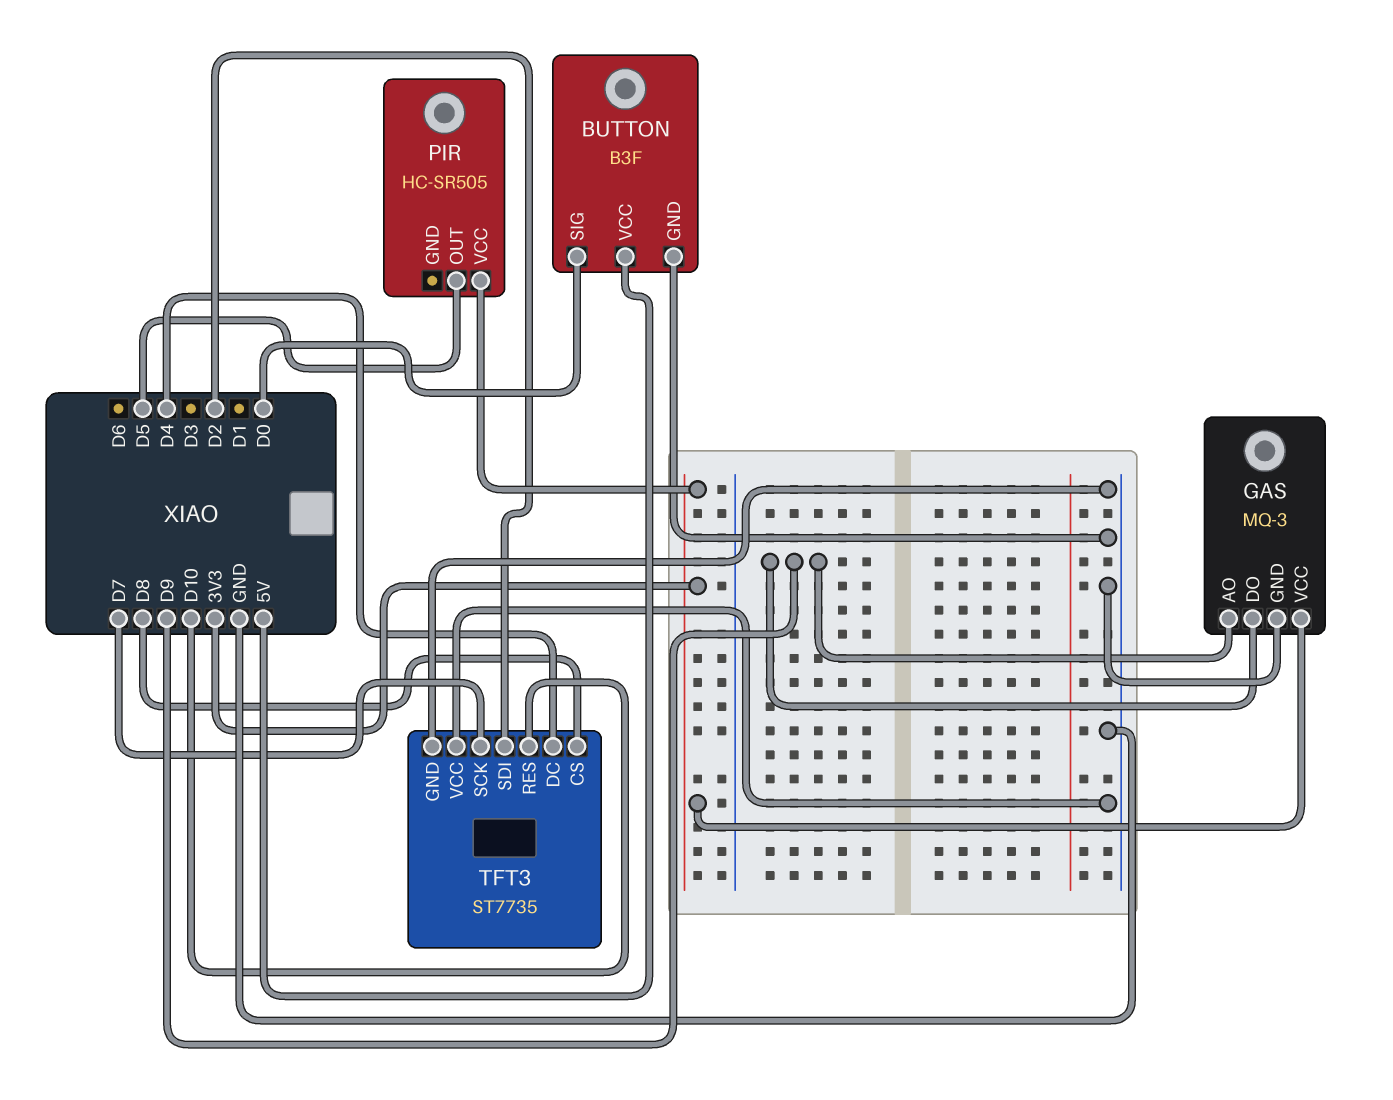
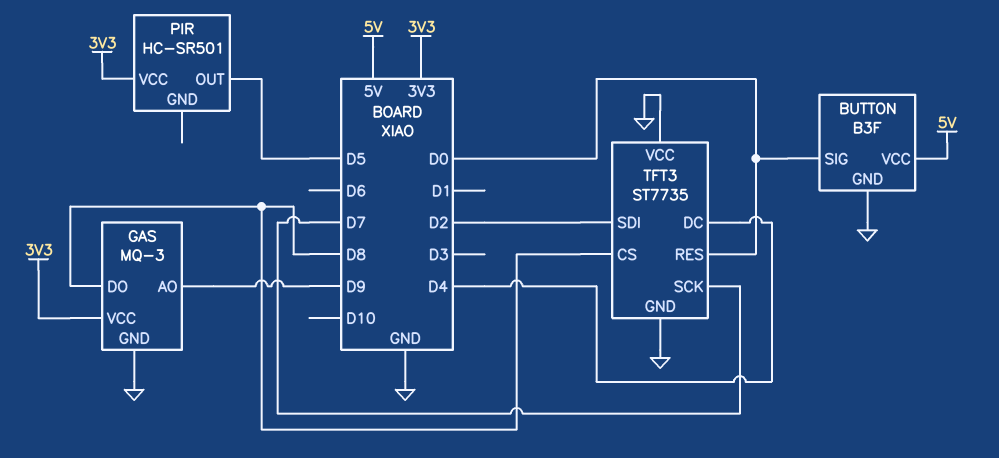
GAS pin DO: D9 -> D8
PIR: HC-SR505 -> HC-SR501
TFT3 pin RES: D10 -> D0

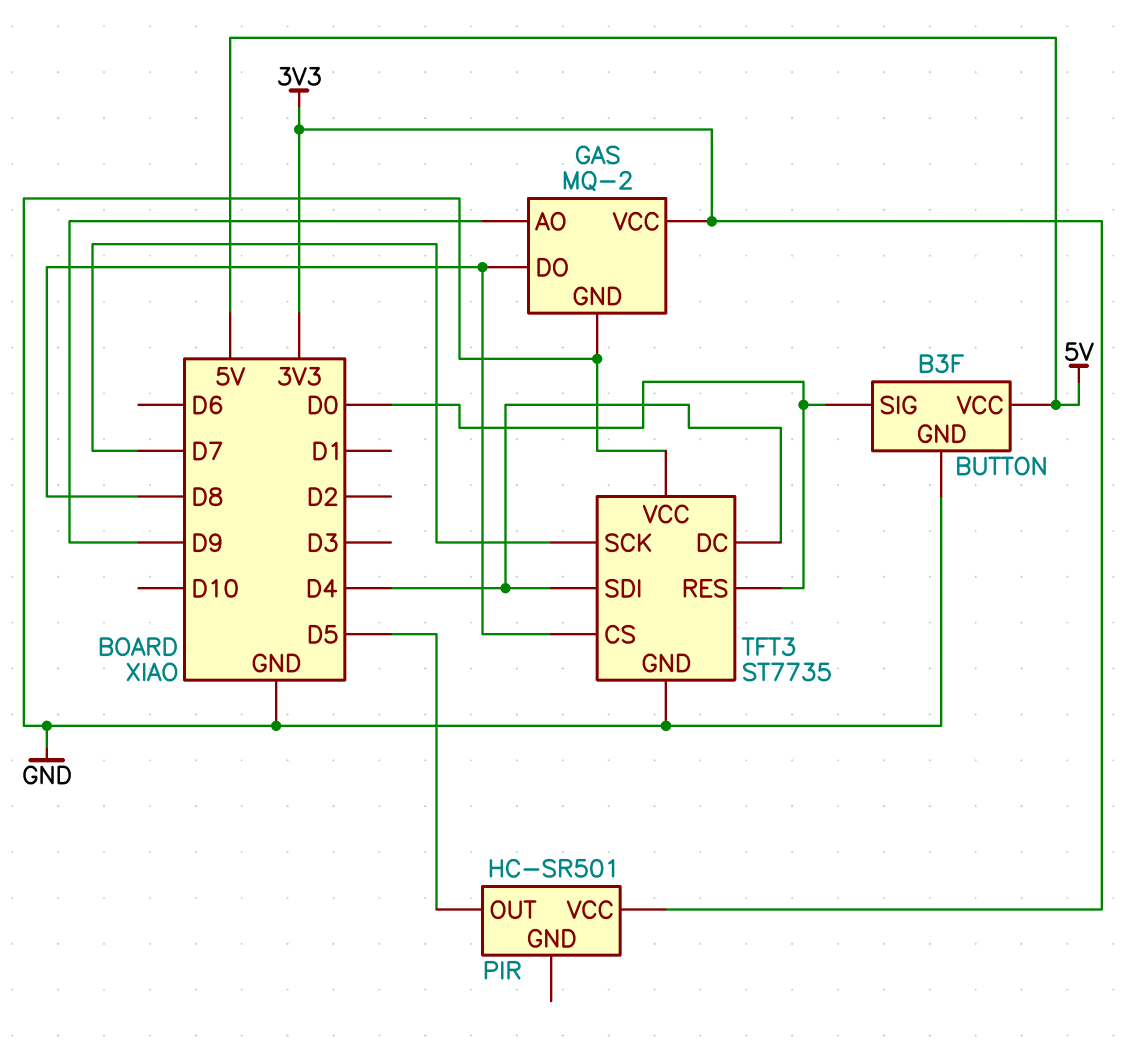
GAS: MQ-3 -> MQ-2
TFT3 pin SDI: D2 -> D4

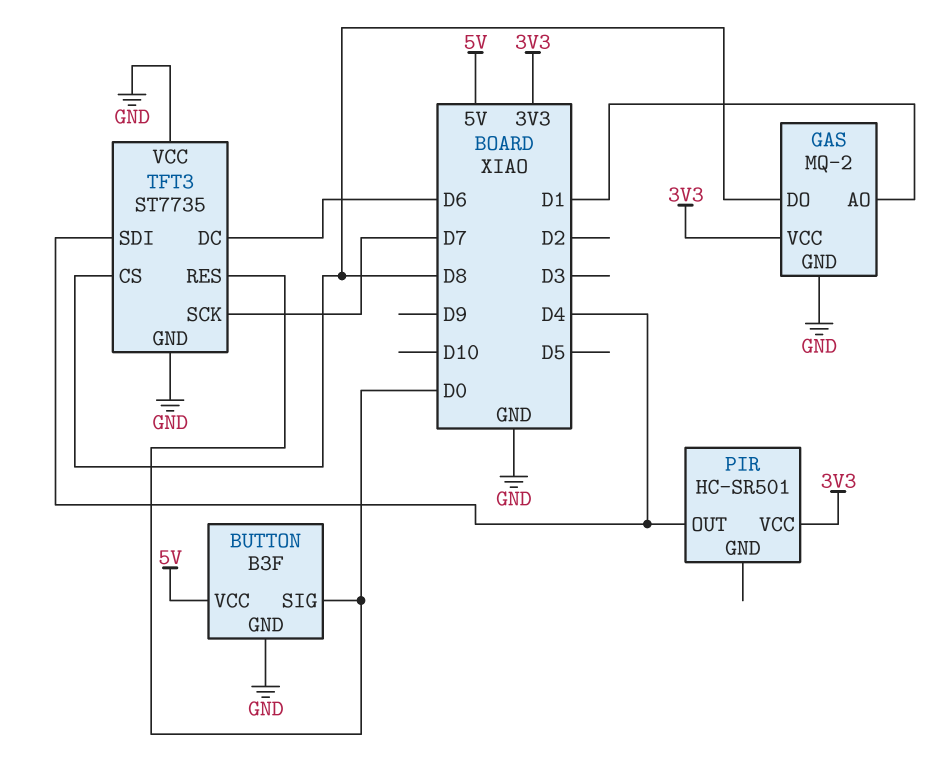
GAS pin AO: D9 -> D1
PIR pin OUT: D5 -> D4
TFT3 pin DC: D4 -> D6

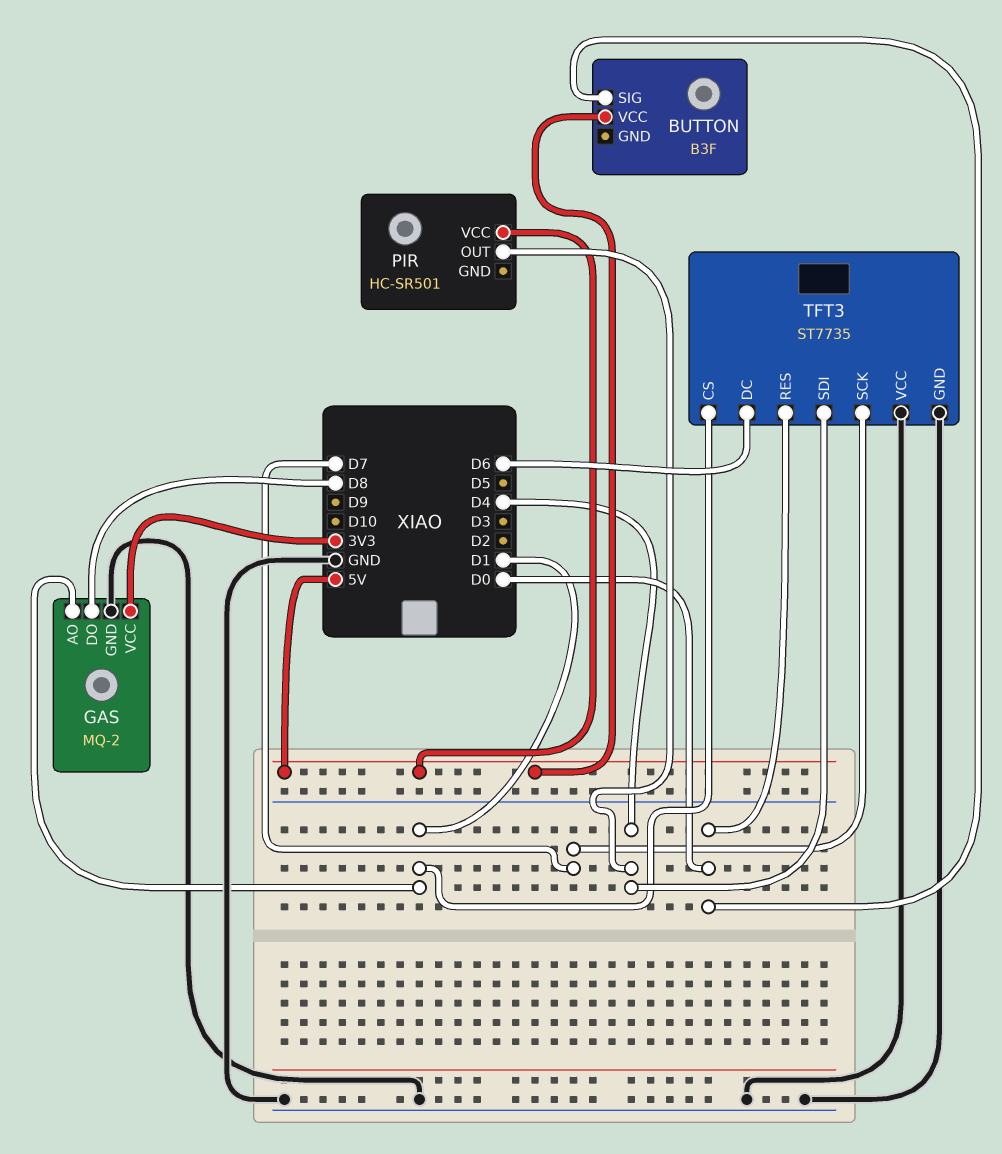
BUTTON pin GND: GND -> none
PIR pin VCC: 3V3 -> 5V
TFT3 pin CS: D8 -> D1

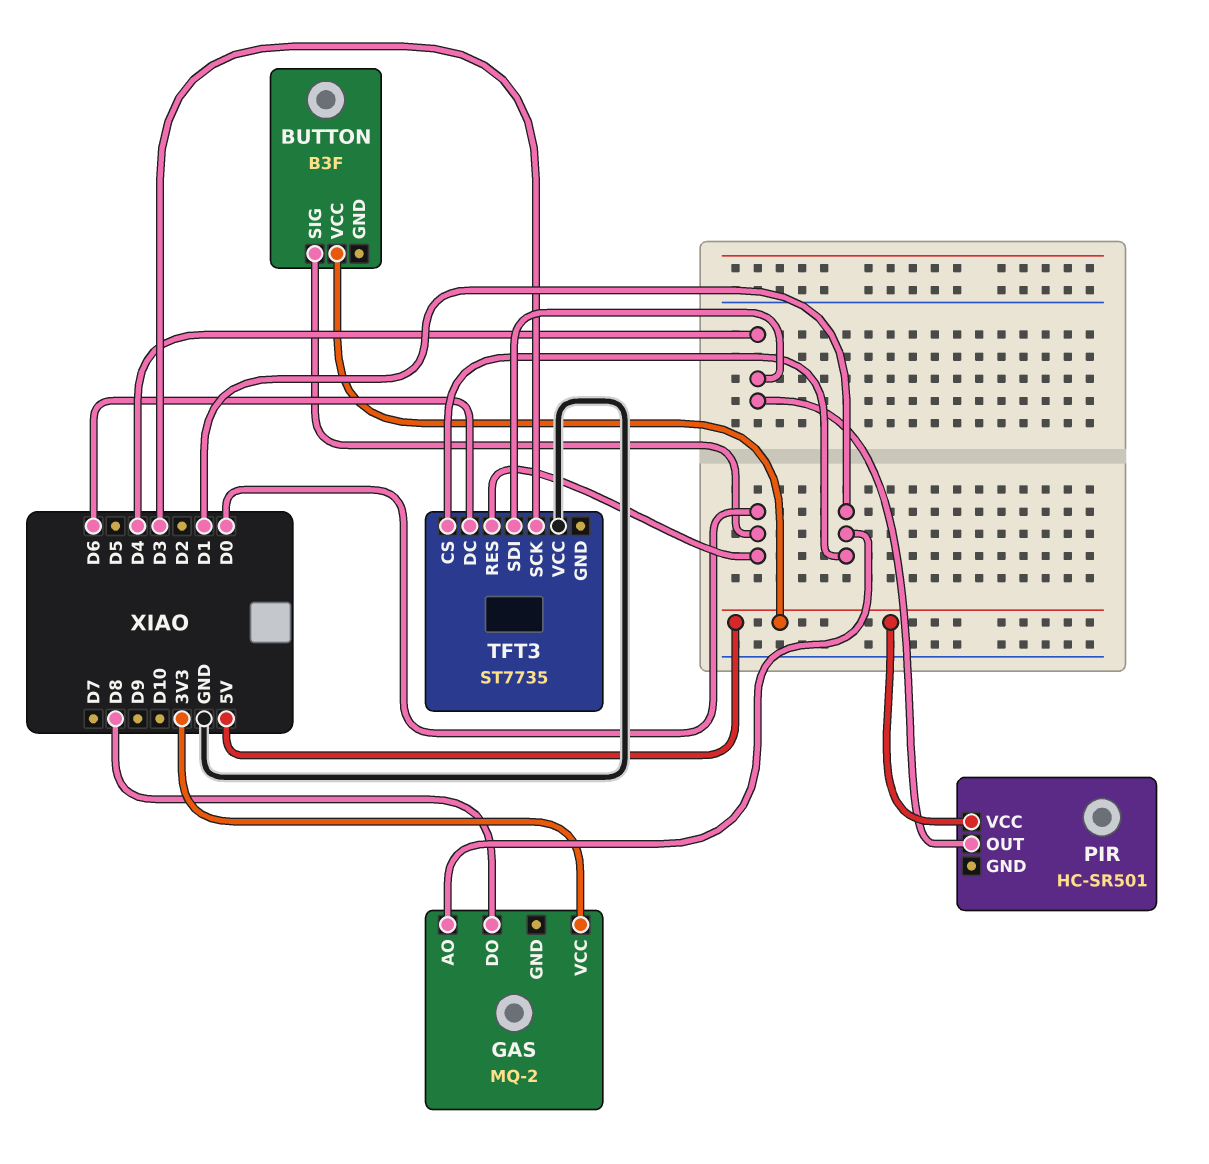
GAS pin GND: GND -> none
TFT3 pin GND: GND -> none
TFT3 pin SCK: D7 -> D3

